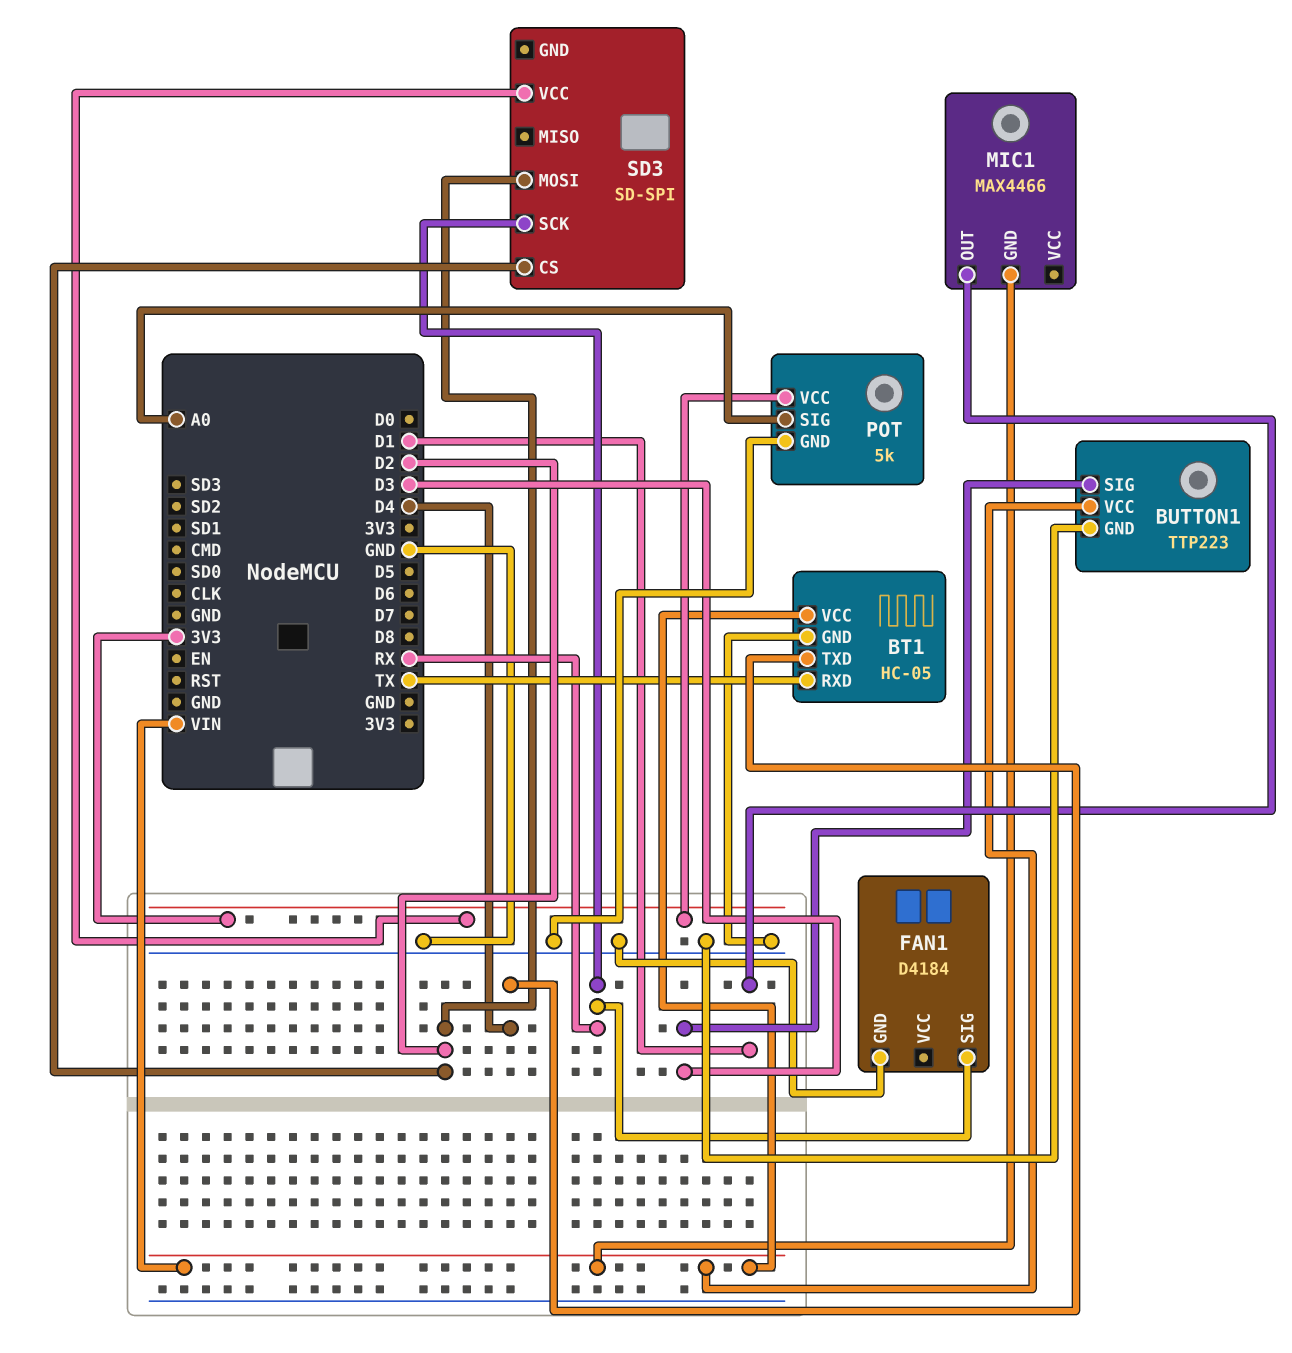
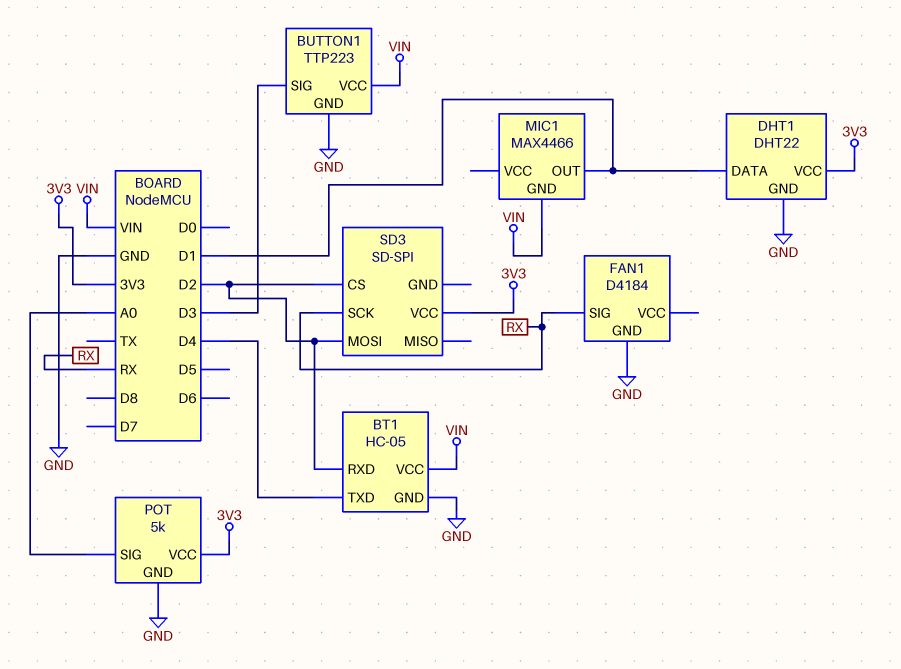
BT1 pin RXD: TX -> D2
DHT1: none -> DHT22
DHT1 pin DATA: none -> D1
DHT1 pin GND: none -> GND
DHT1 pin VCC: none -> 3V3

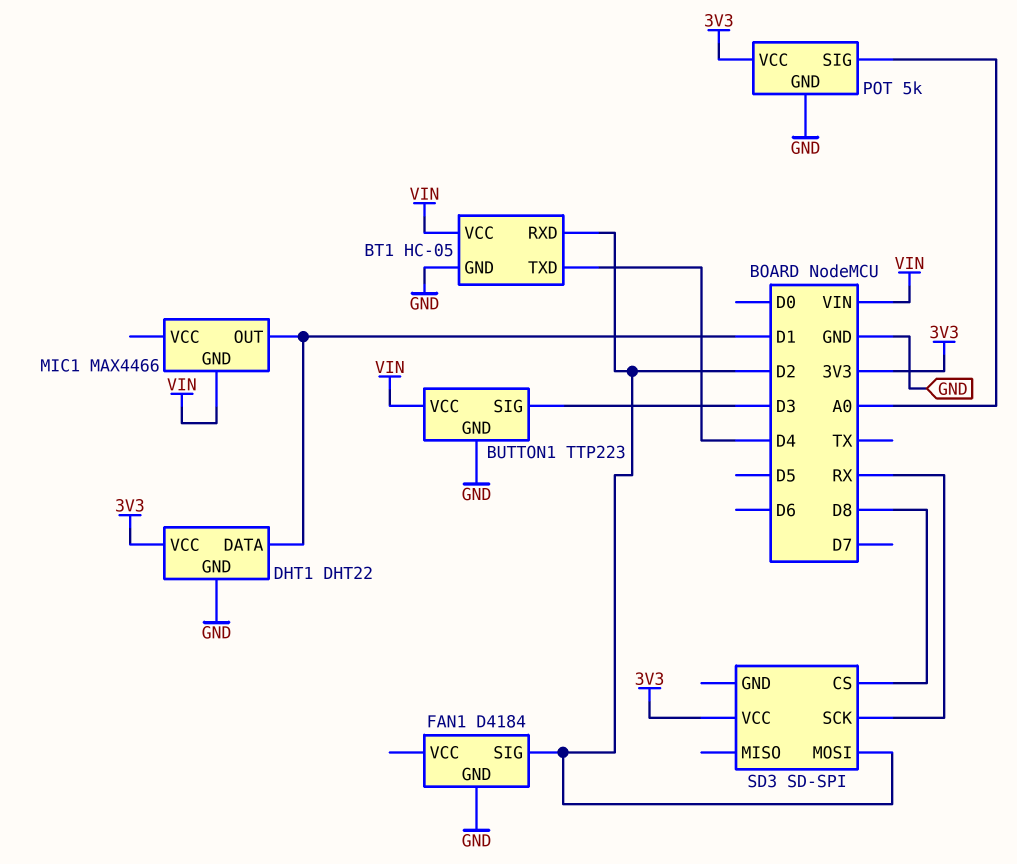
FAN1 pin SIG: RX -> D2
SD3 pin CS: D2 -> D8

